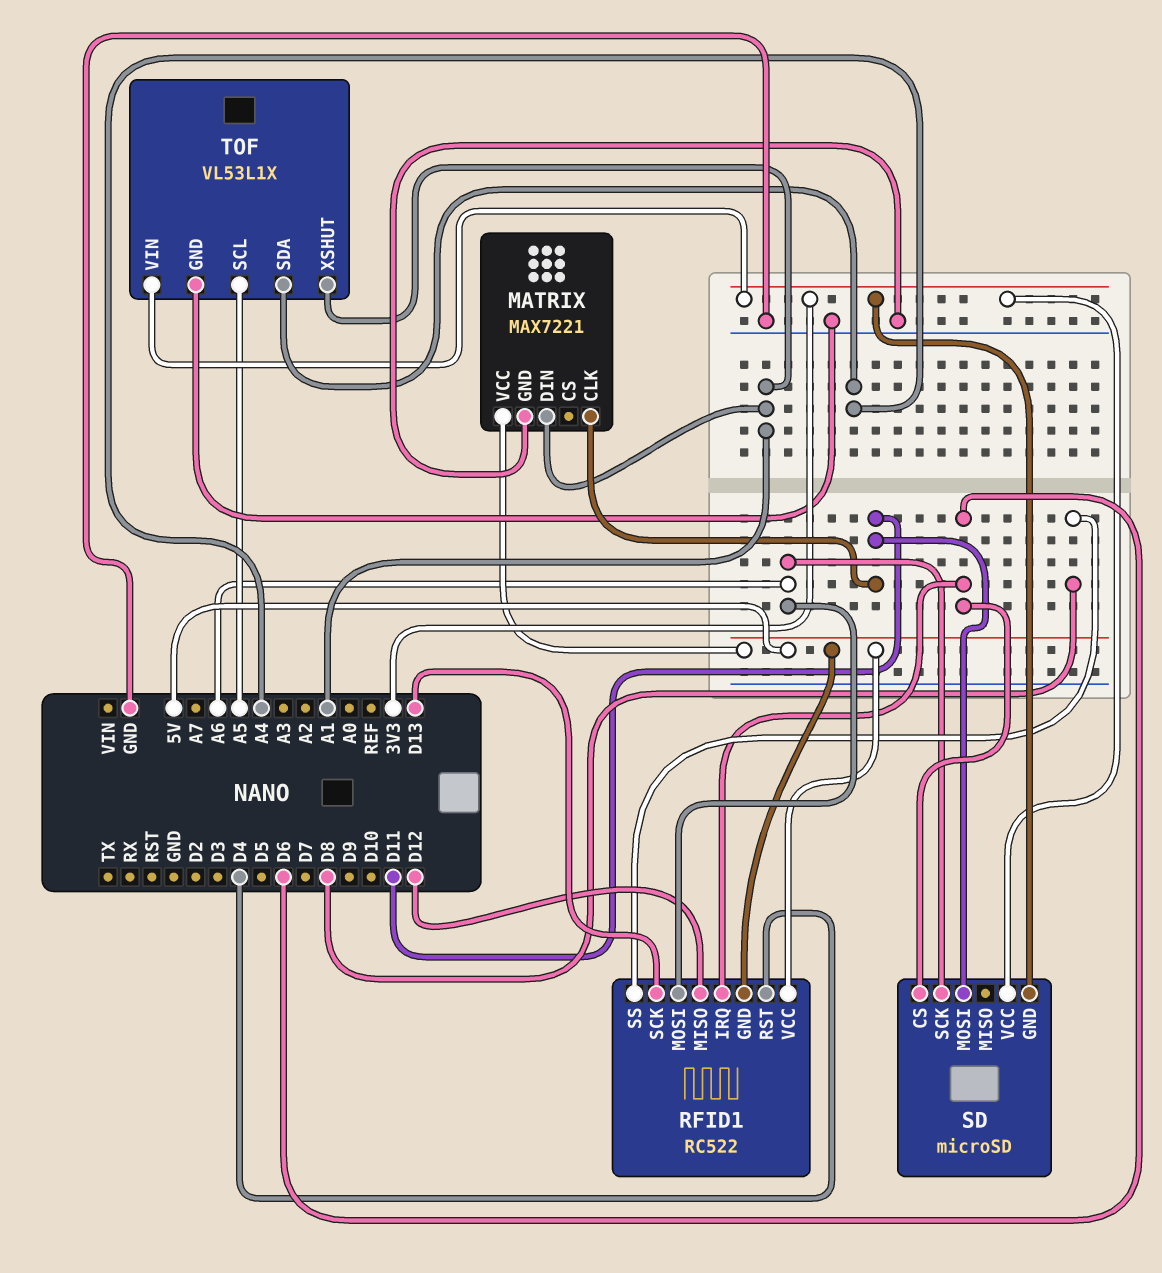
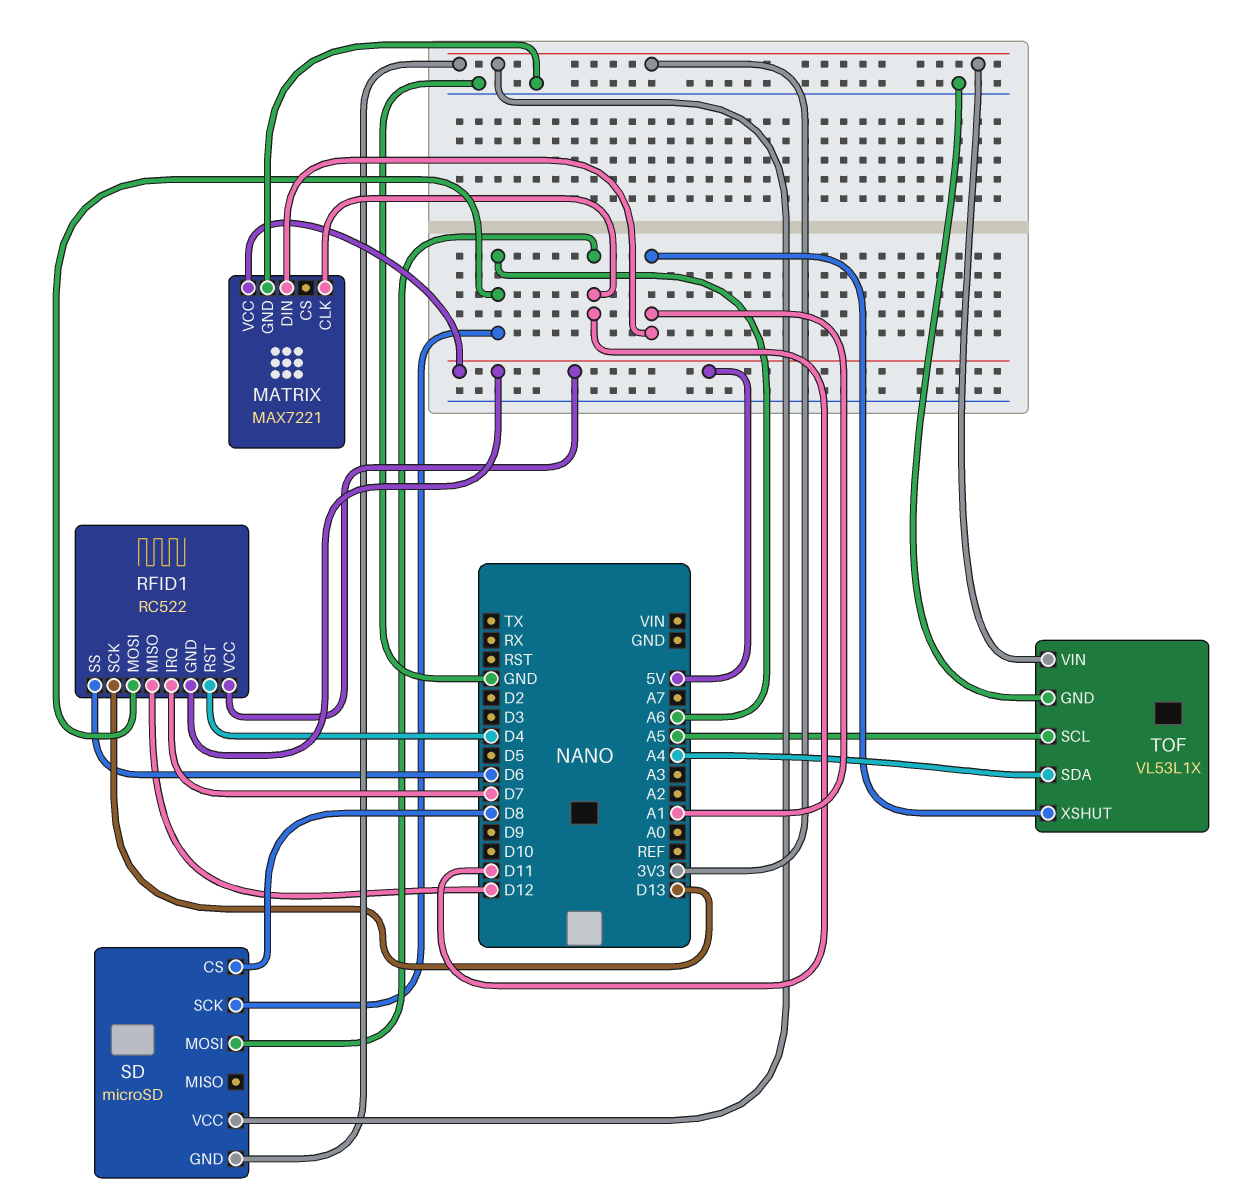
RFID1 pin IRQ: D6 -> D7
RFID1 pin SS: D8 -> D6
SD pin CS: D6 -> D8

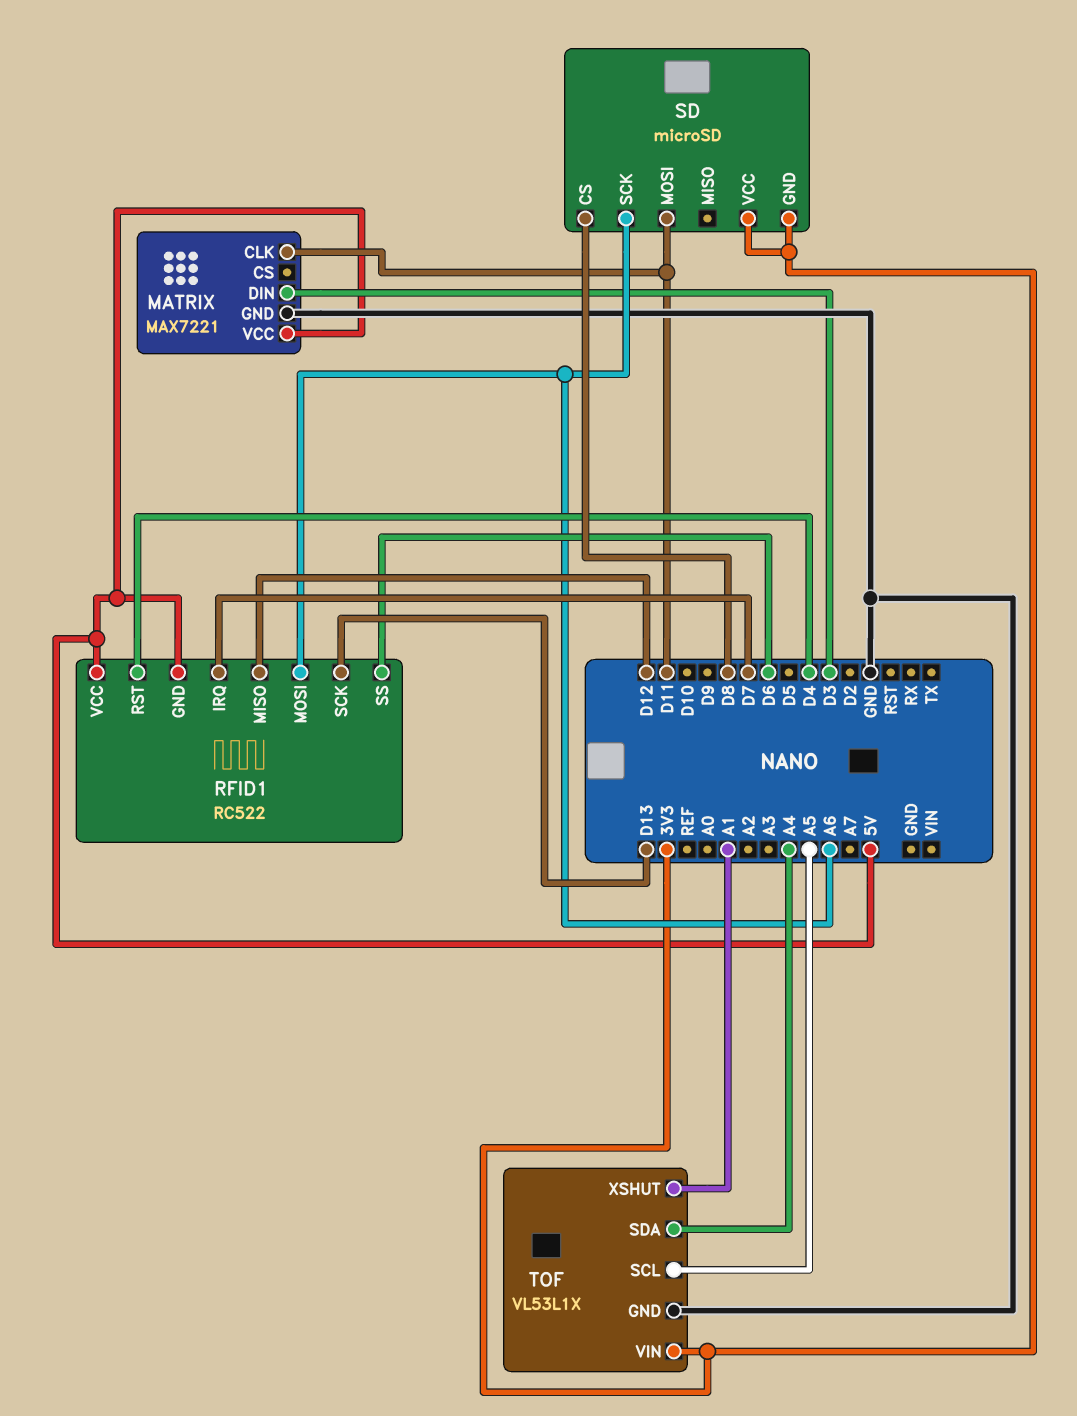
MATRIX pin DIN: A1 -> D3

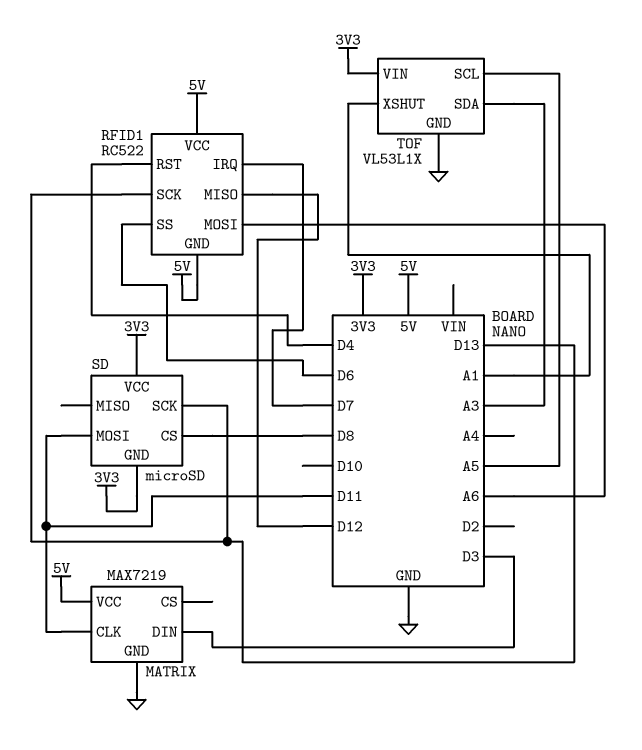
MATRIX: MAX7221 -> MAX7219
SD pin SCK: A6 -> D13
TOF pin SDA: A4 -> A3

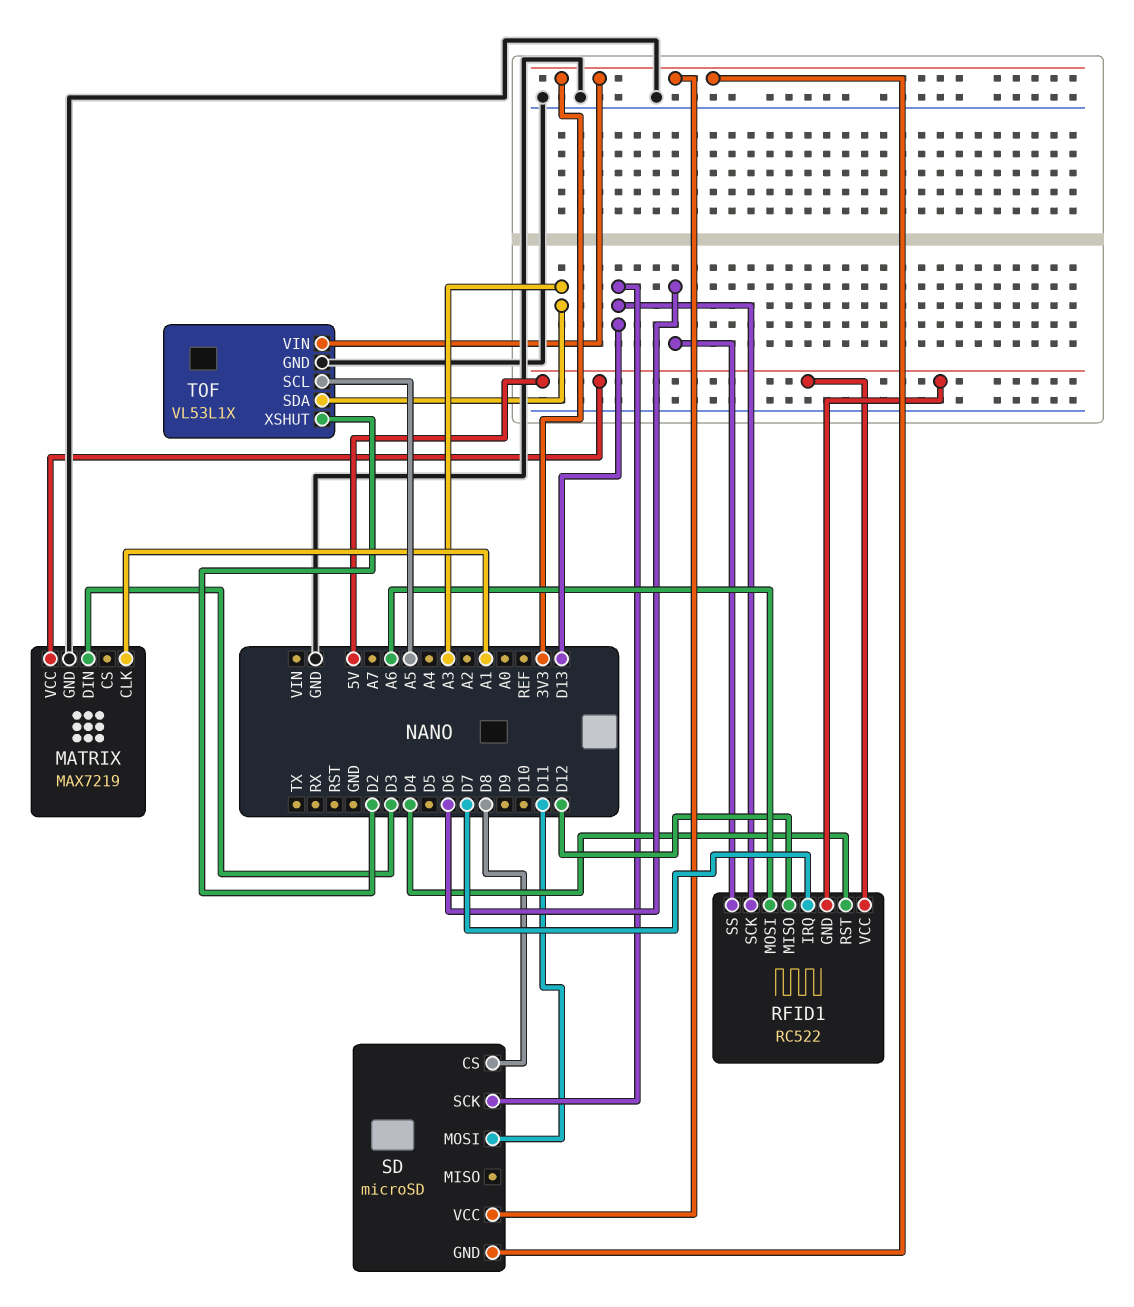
MATRIX pin CLK: D11 -> A1
TOF pin XSHUT: A1 -> D2

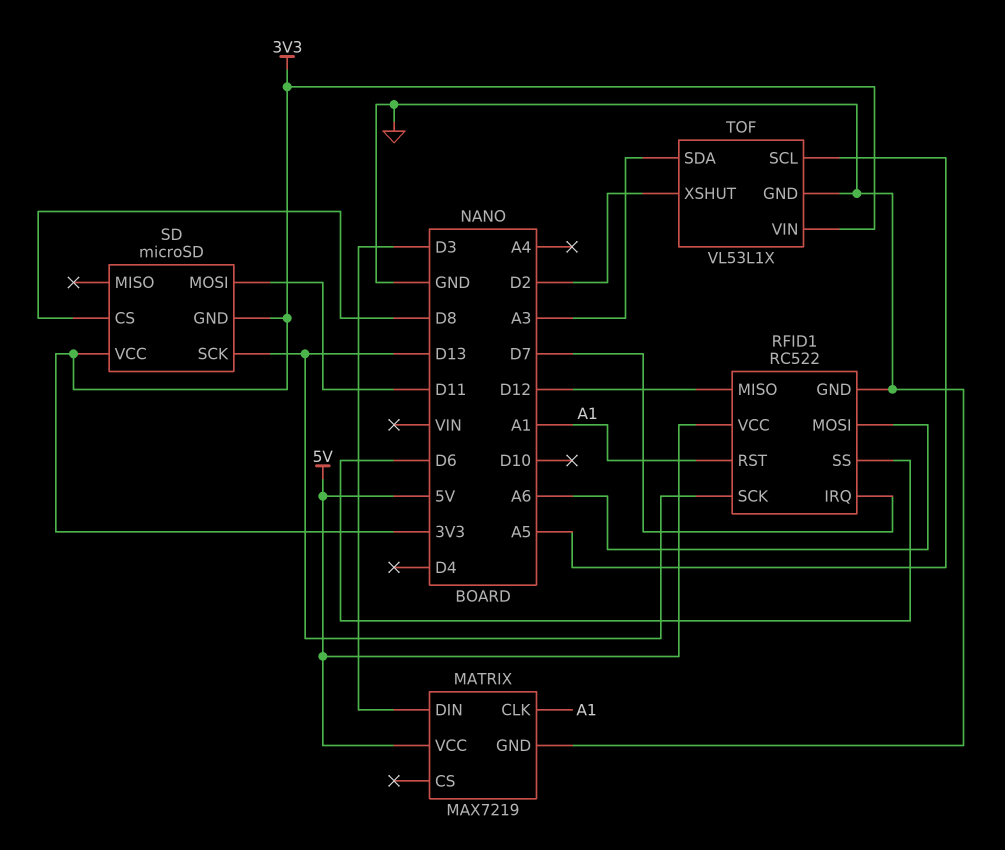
RFID1 pin GND: 5V -> GND
RFID1 pin RST: D4 -> A1

